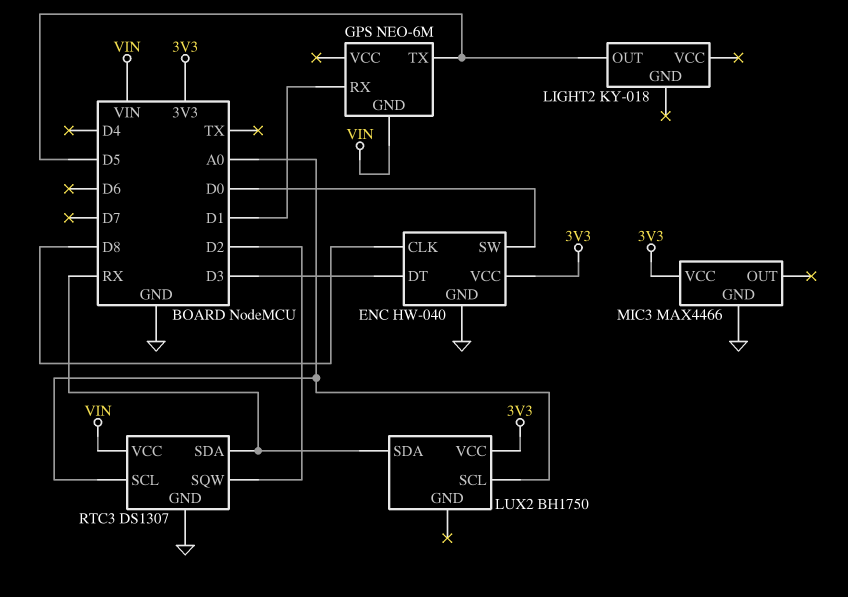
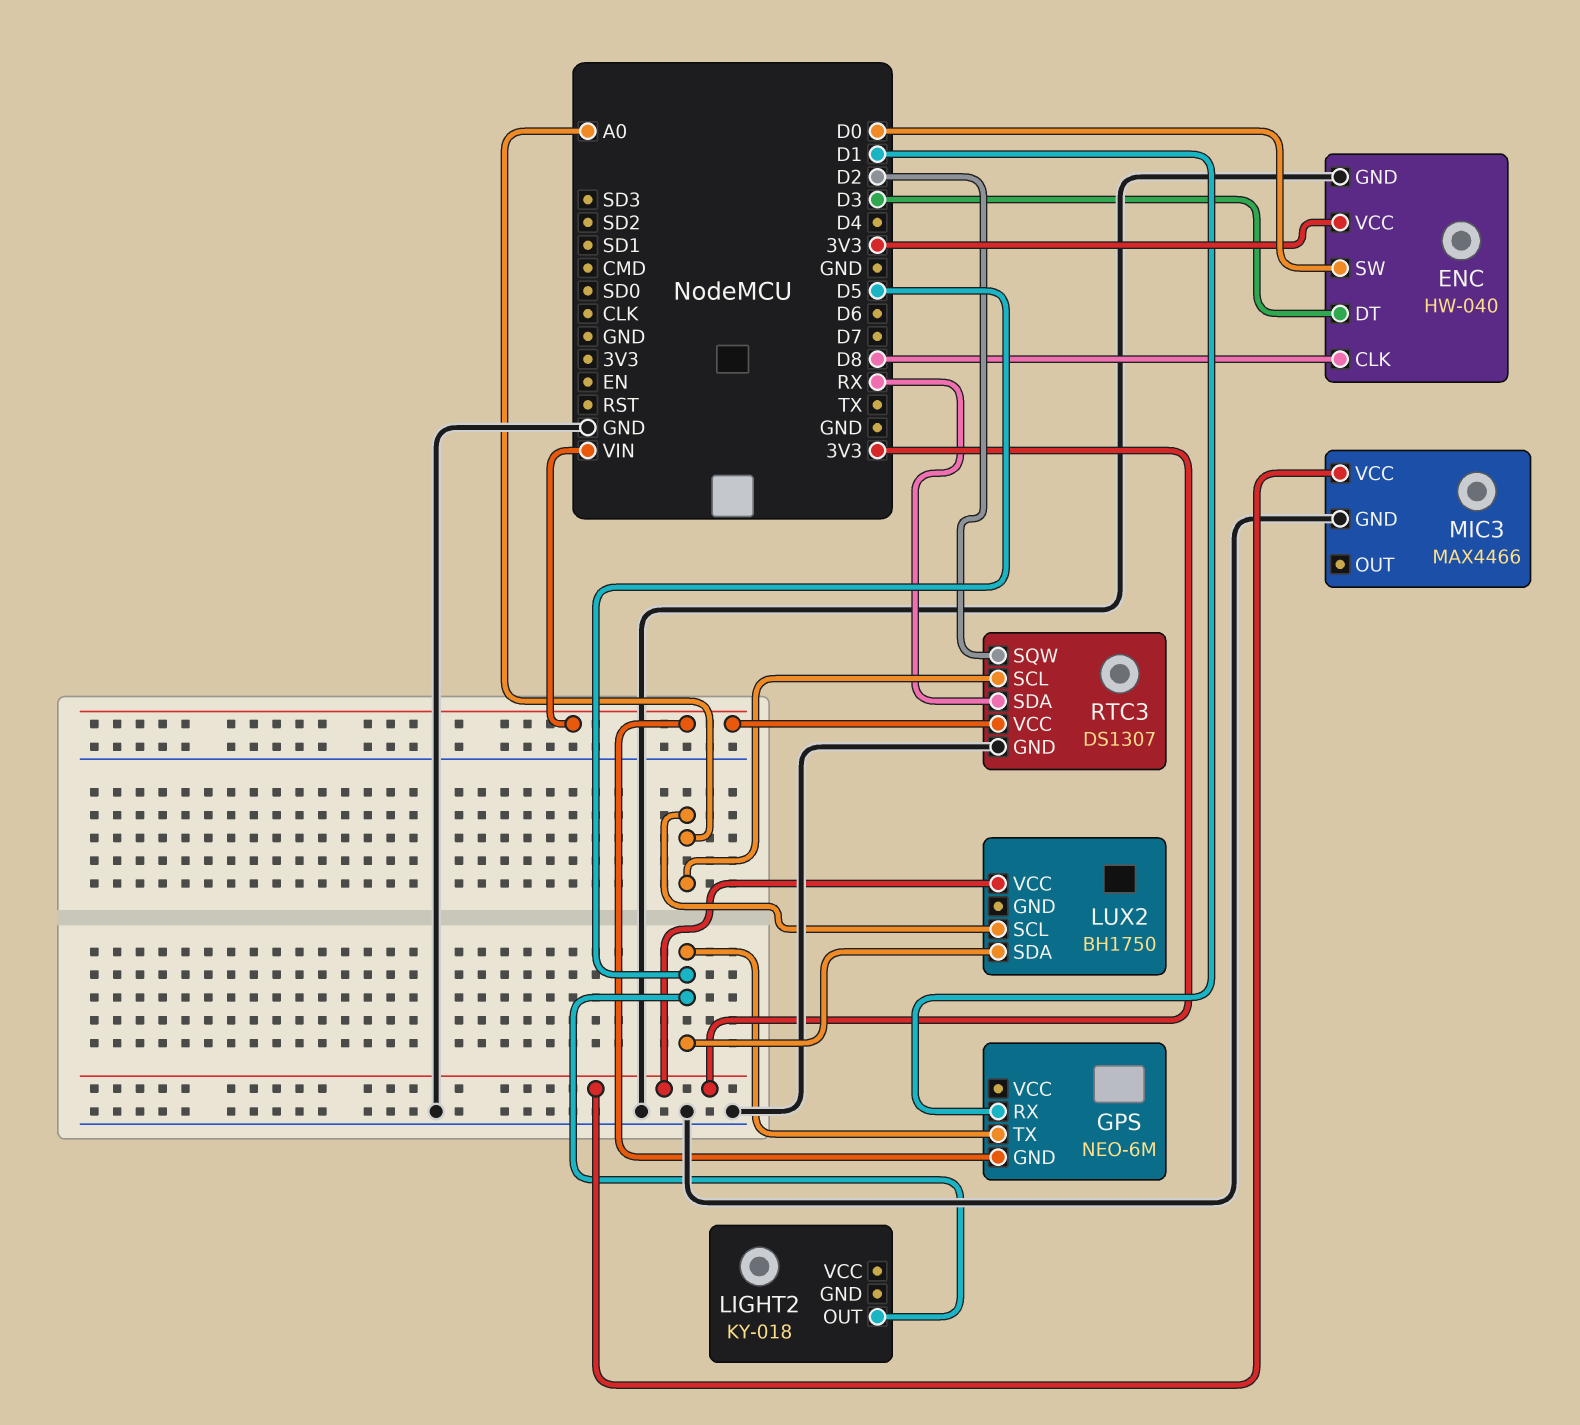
LUX2 pin SDA: RX -> D5

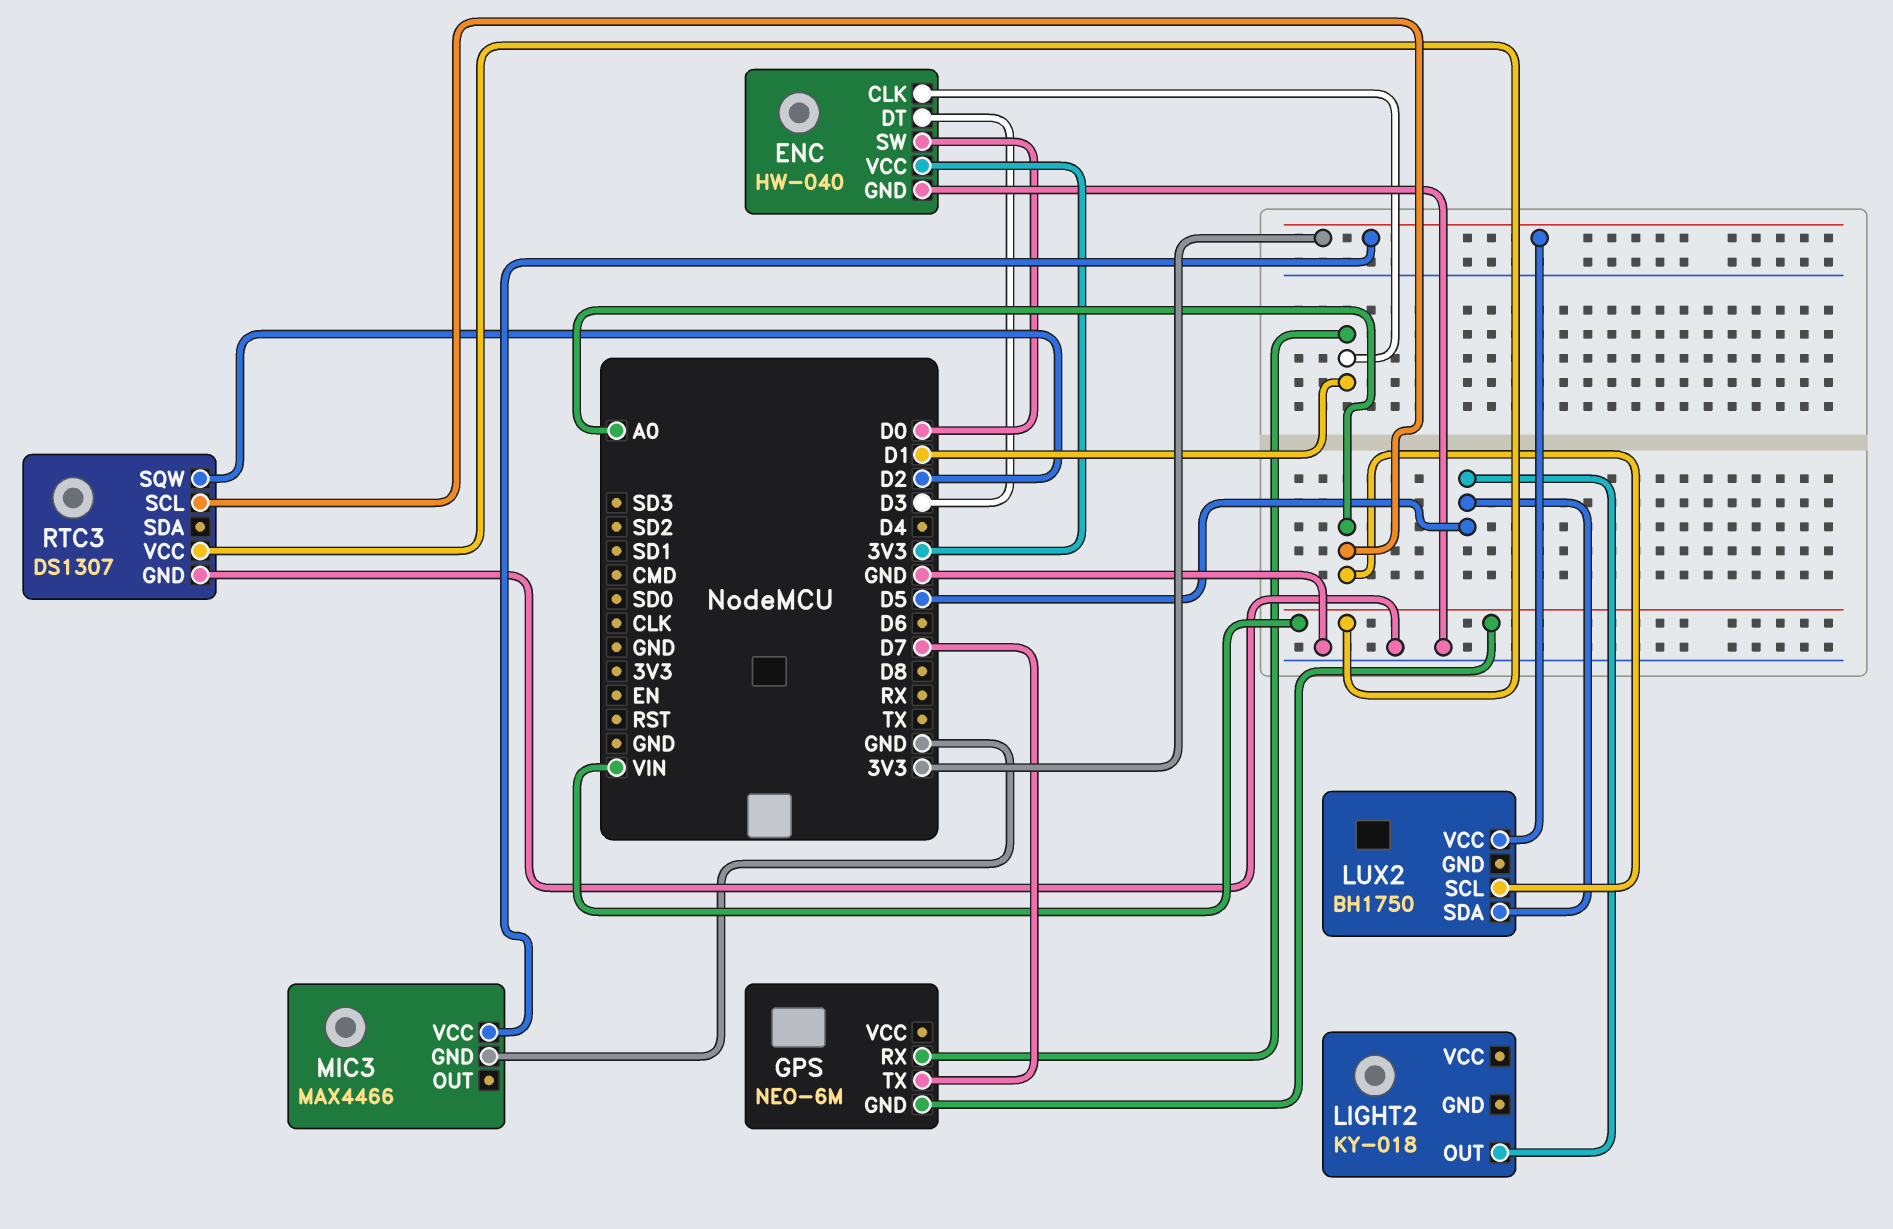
ENC pin CLK: D8 -> D1
GPS pin TX: D5 -> D7
RTC3 pin SDA: RX -> none

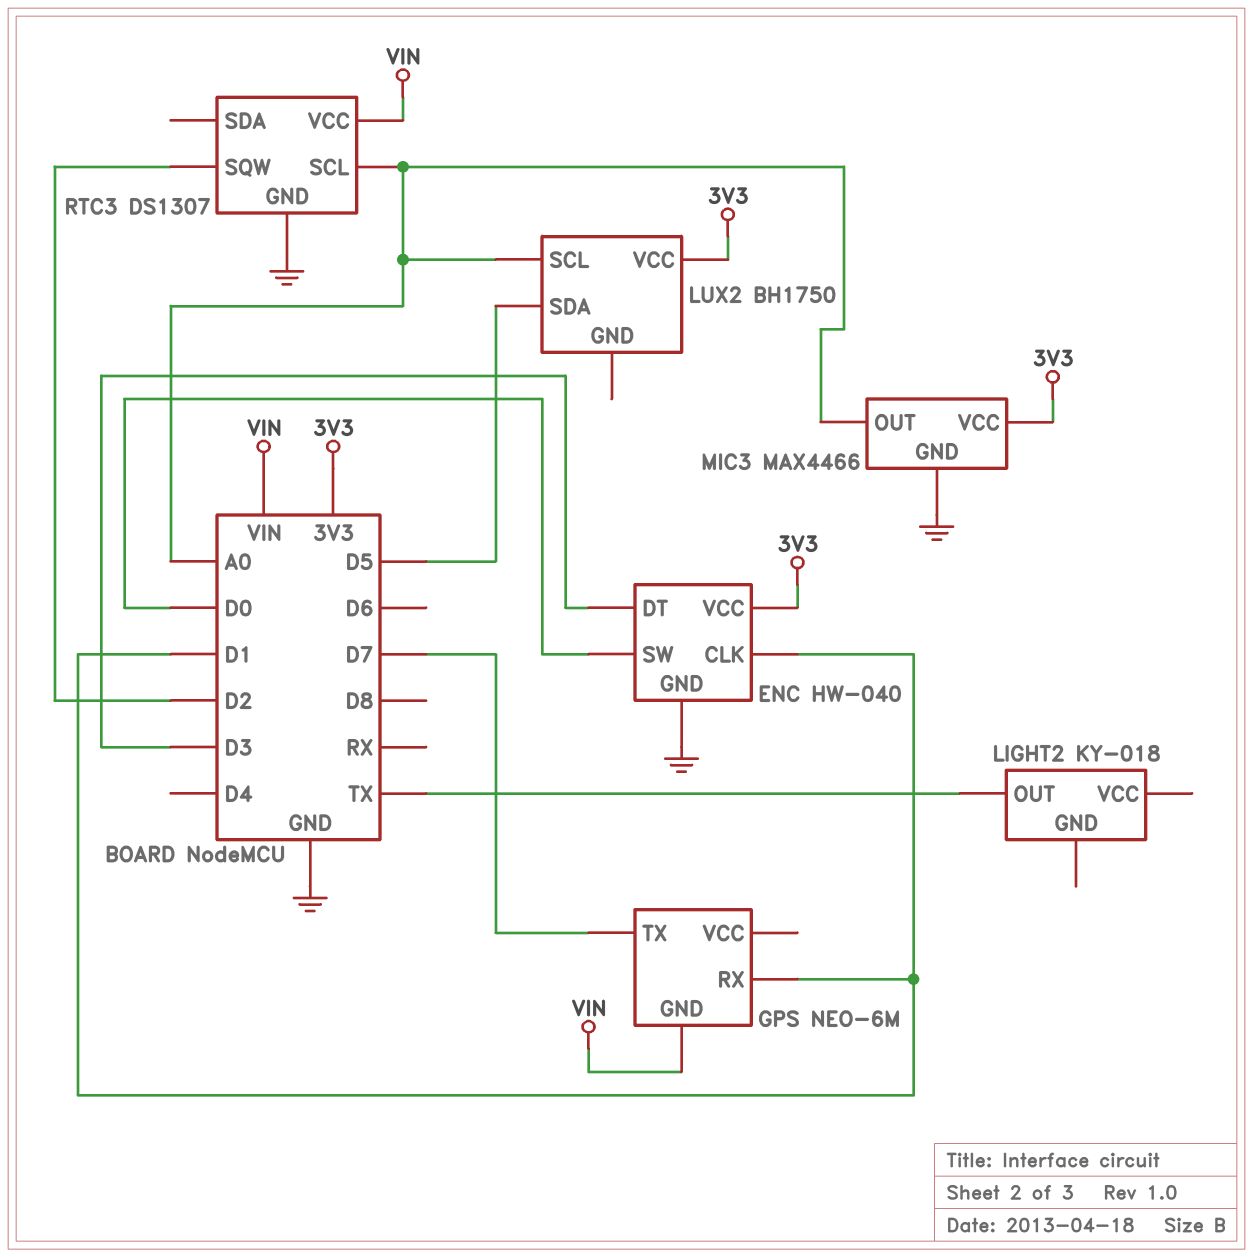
LIGHT2 pin OUT: D5 -> TX
MIC3 pin OUT: none -> A0

